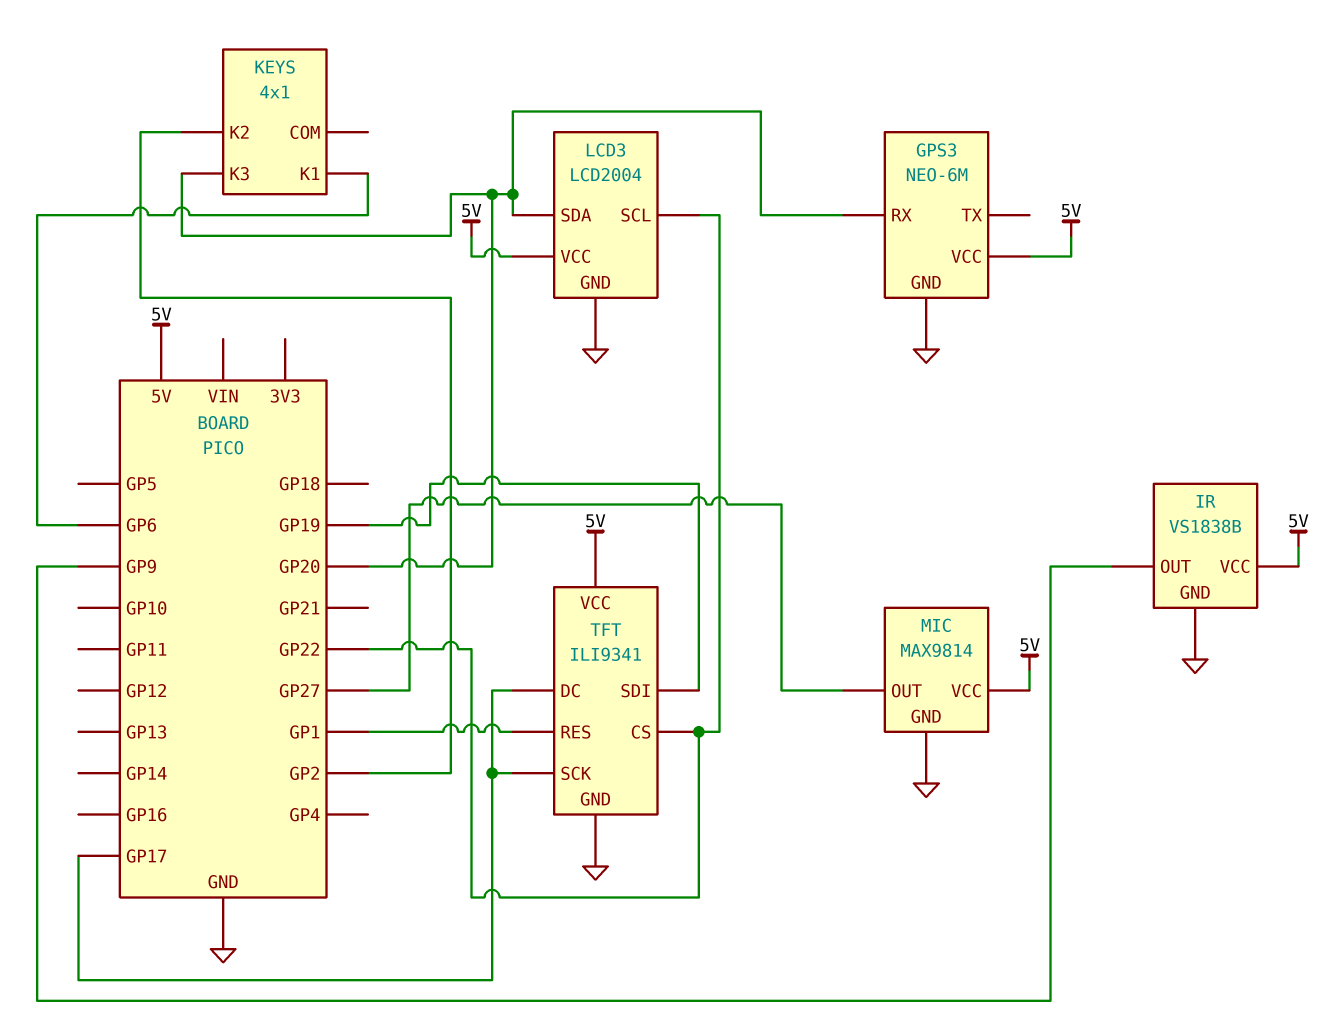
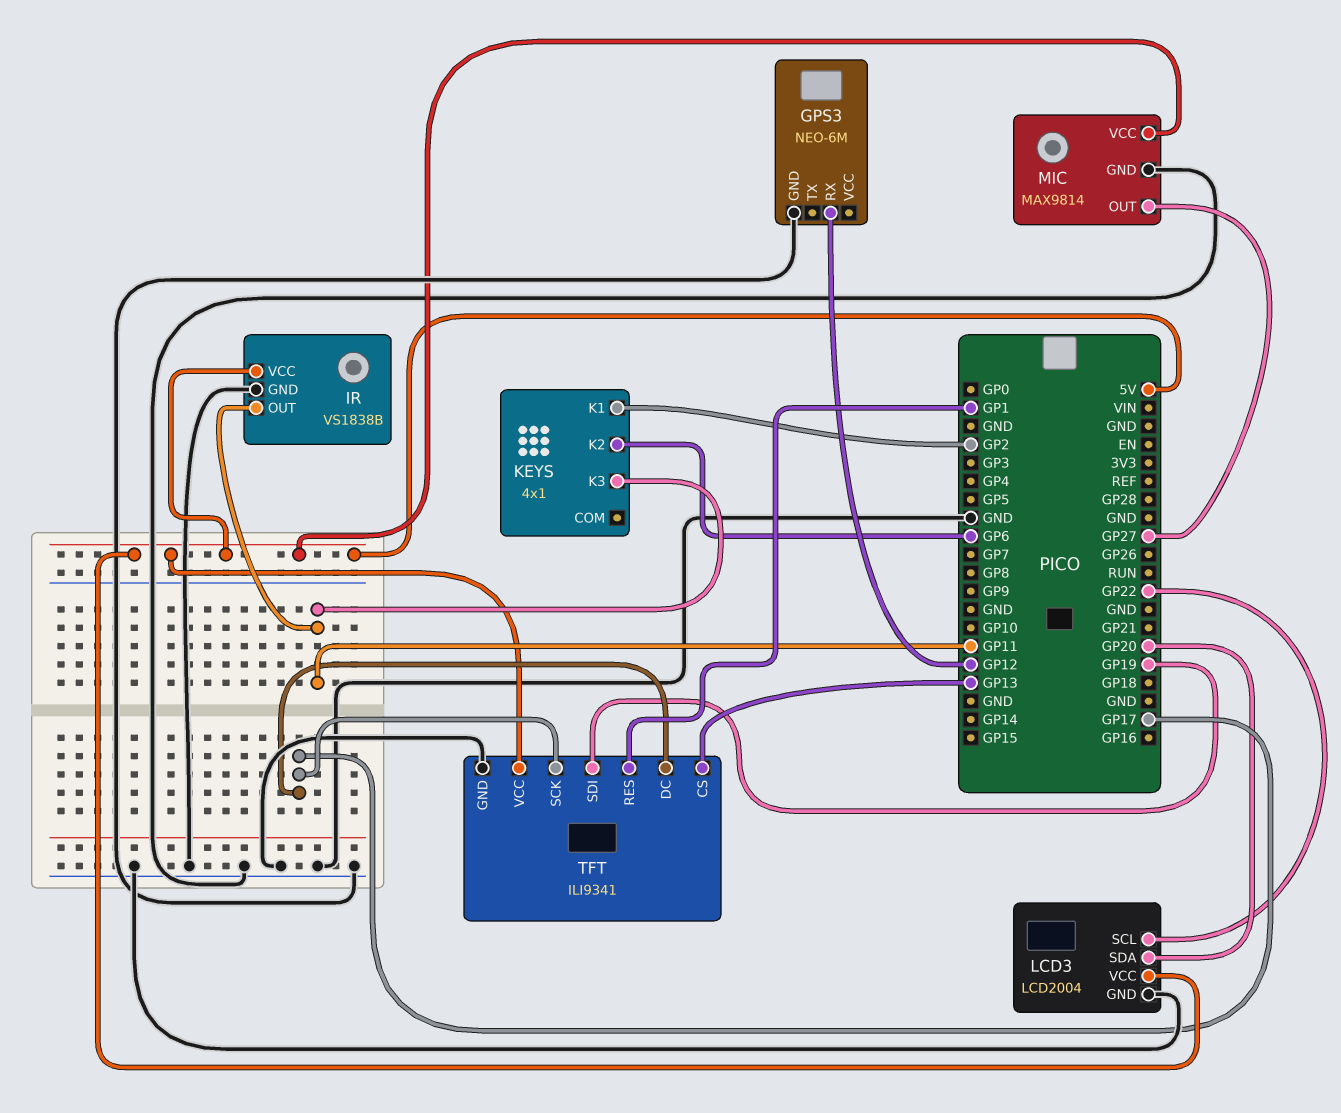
GPS3 pin RX: GP20 -> GP12
GPS3 pin VCC: 5V -> none
IR pin OUT: GP9 -> GP11
KEYS pin K1: GP6 -> GP2
KEYS pin K2: GP2 -> GP6
KEYS pin K3: GP20 -> GP11
TFT pin CS: GP22 -> GP13

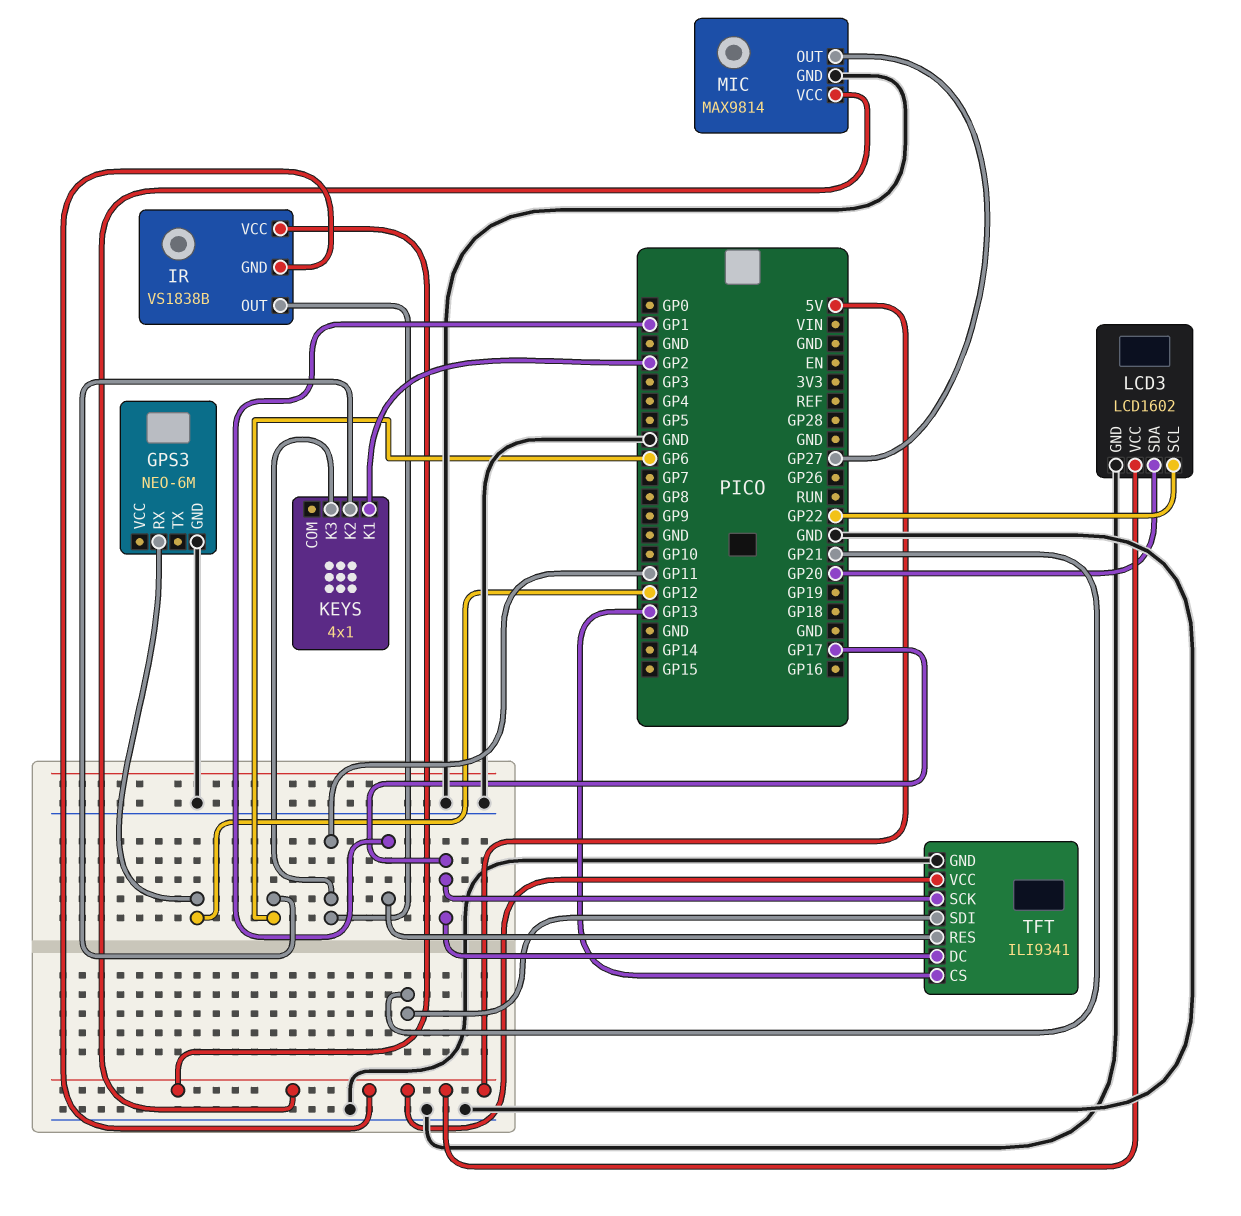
IR pin GND: GND -> 5V
LCD3: LCD2004 -> LCD1602
TFT pin SDI: GP19 -> GP21

